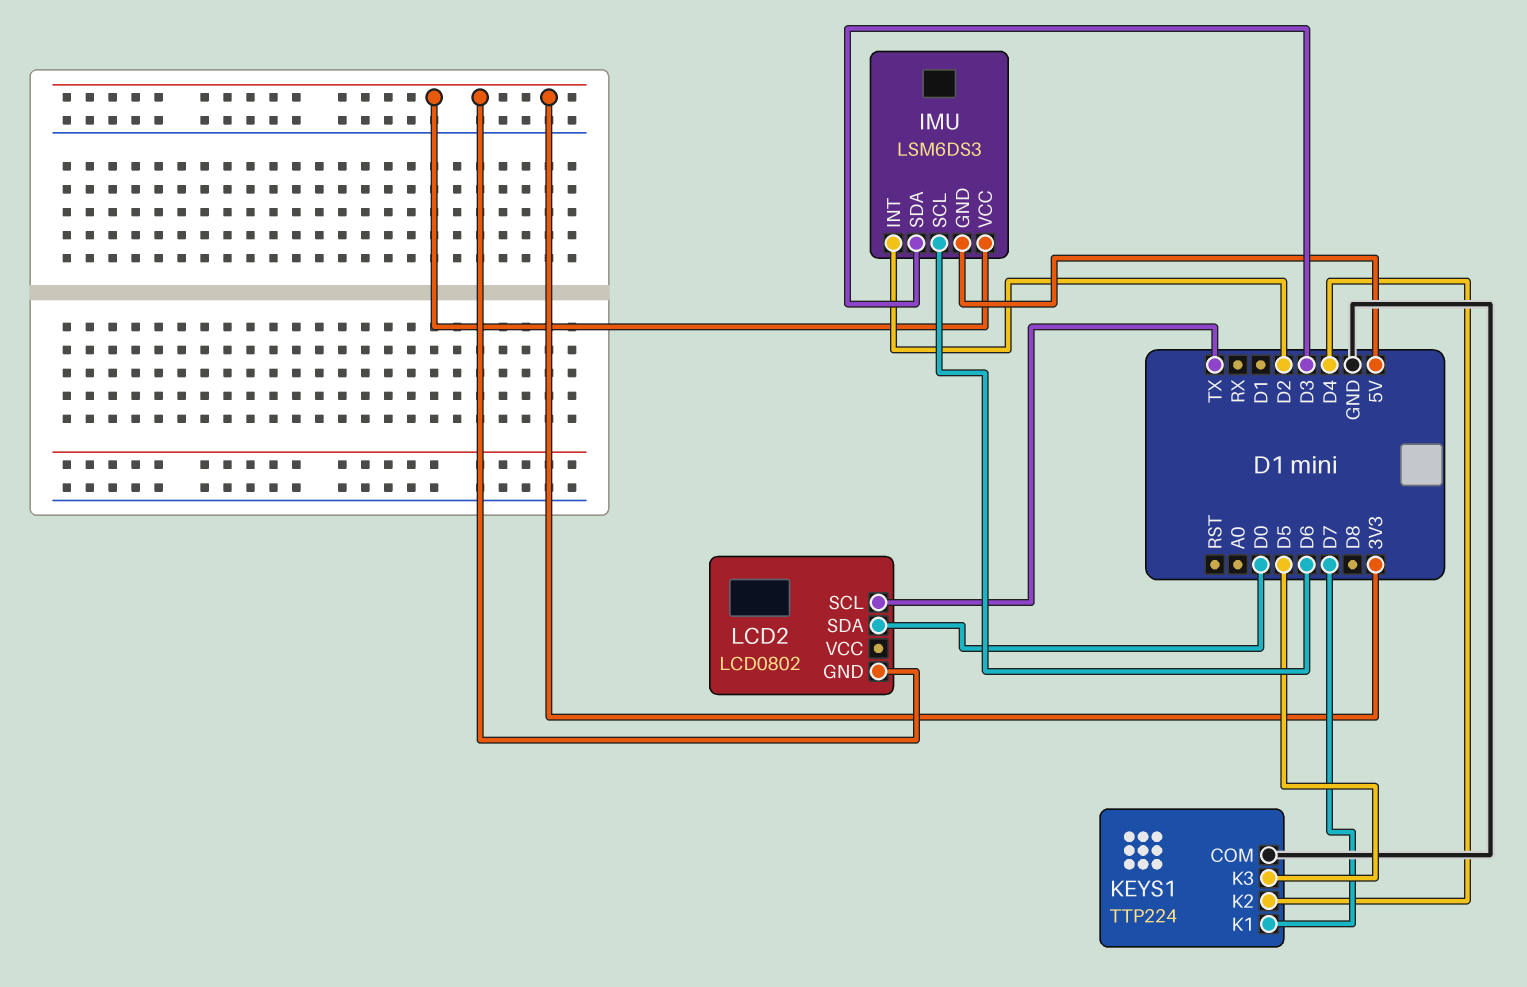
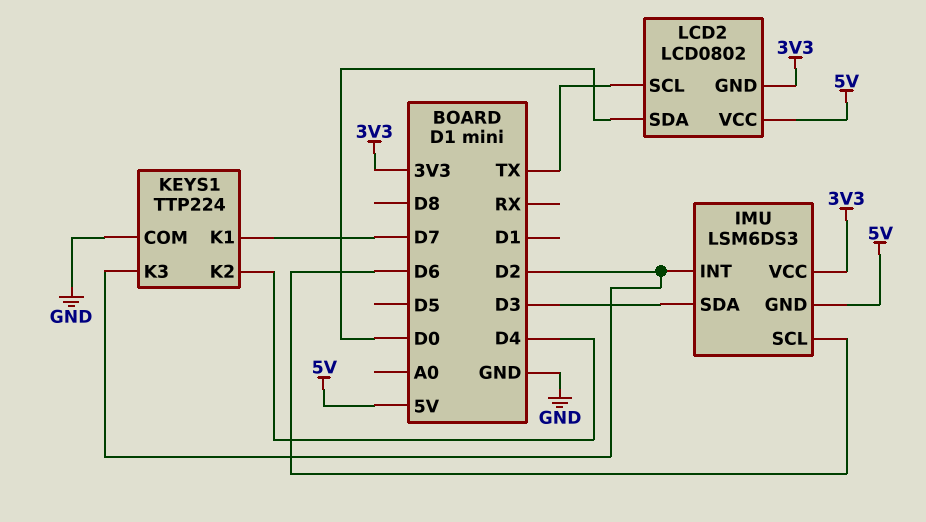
KEYS1 pin K3: D5 -> D2
LCD2 pin VCC: none -> 5V

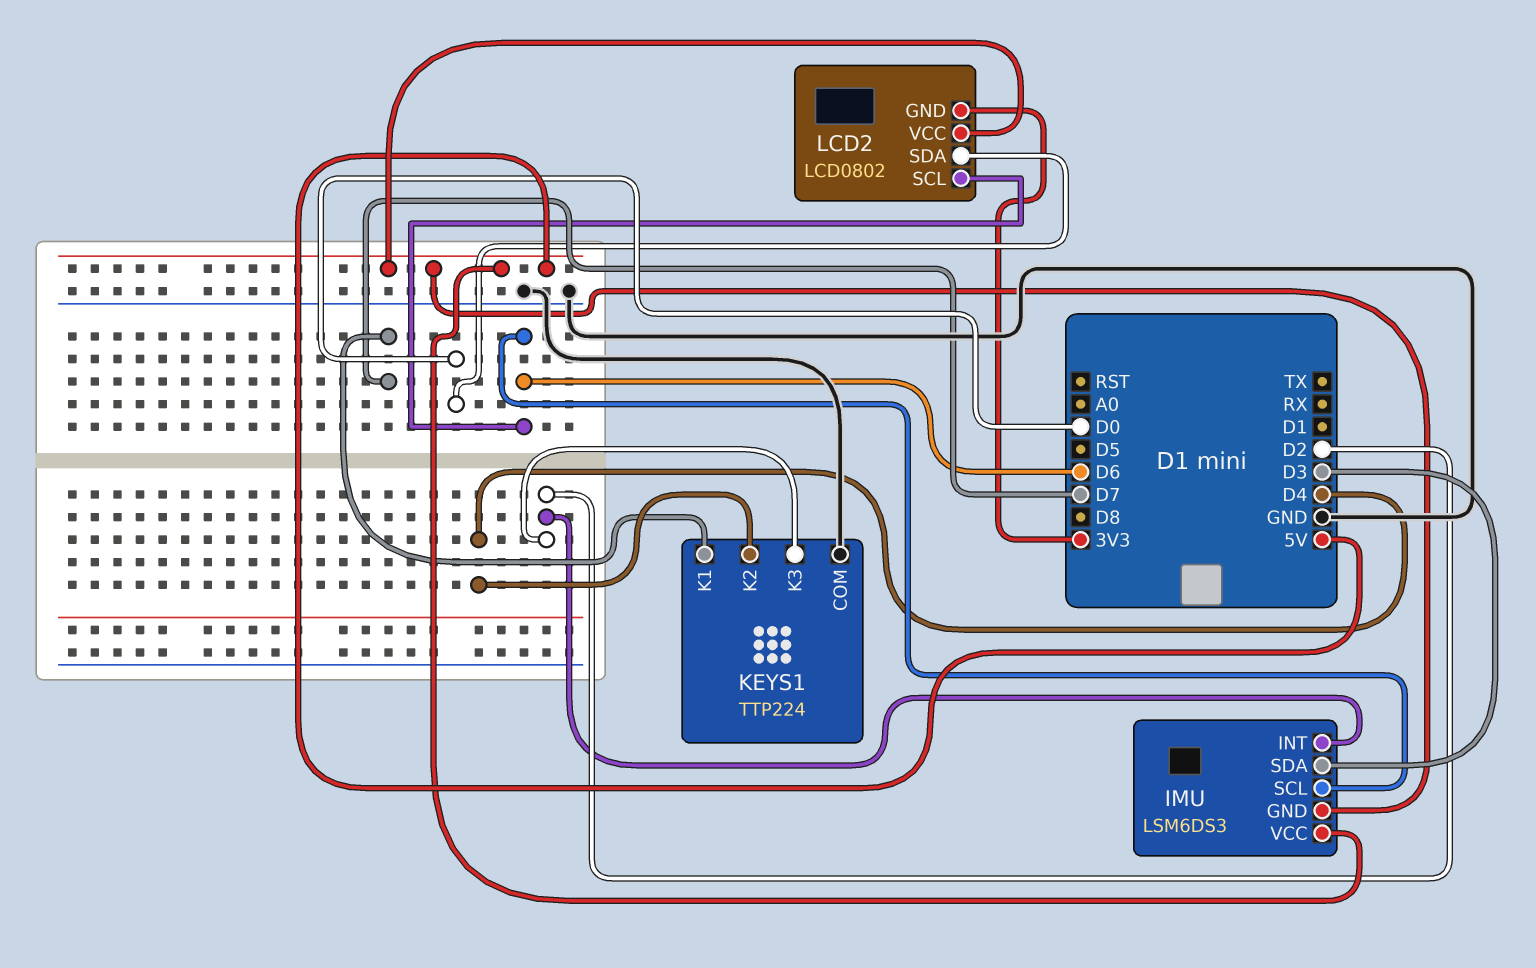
IMU pin VCC: 3V3 -> 5V
LCD2 pin SCL: TX -> D6

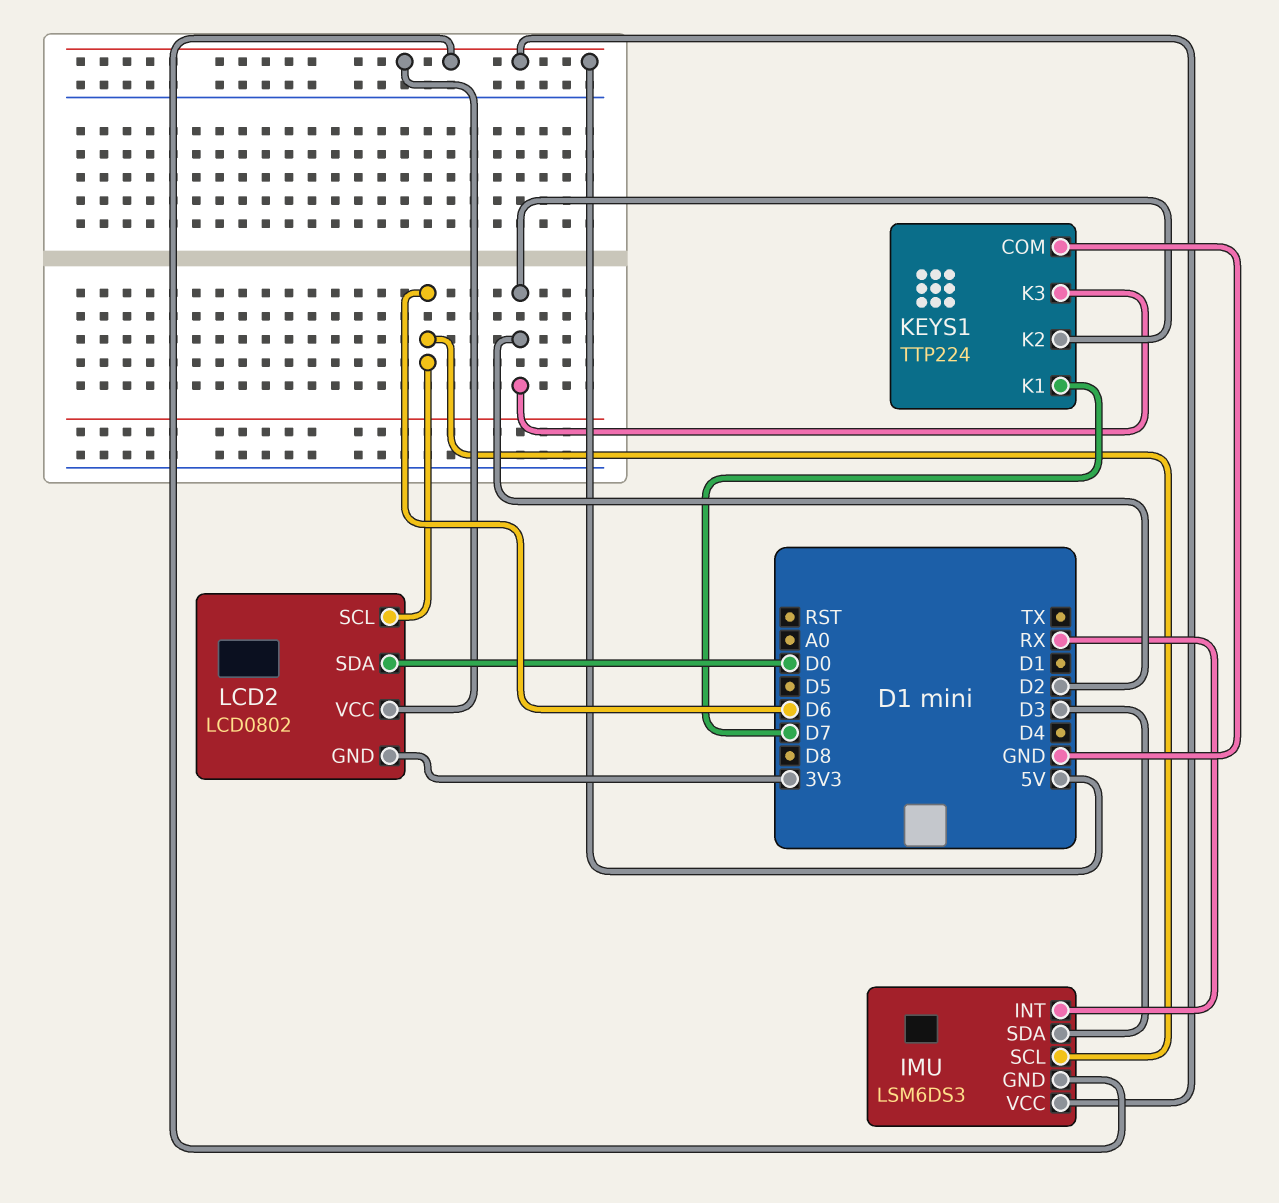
IMU pin INT: D2 -> RX
KEYS1 pin K2: D4 -> D2

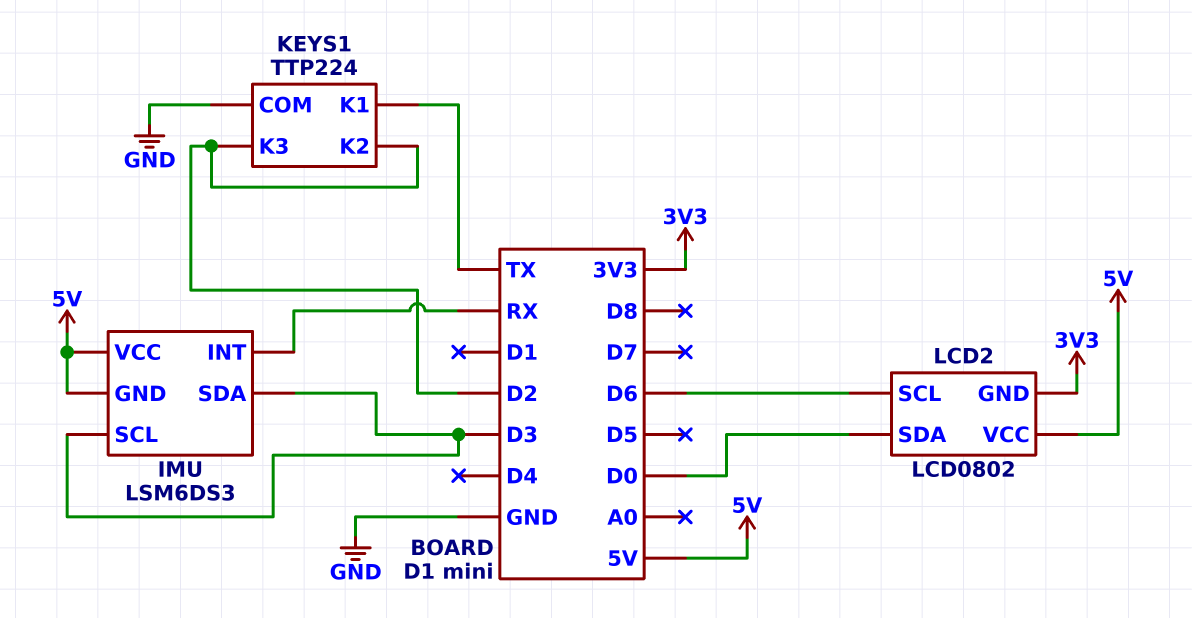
IMU pin SCL: D6 -> D3
KEYS1 pin K1: D7 -> TX

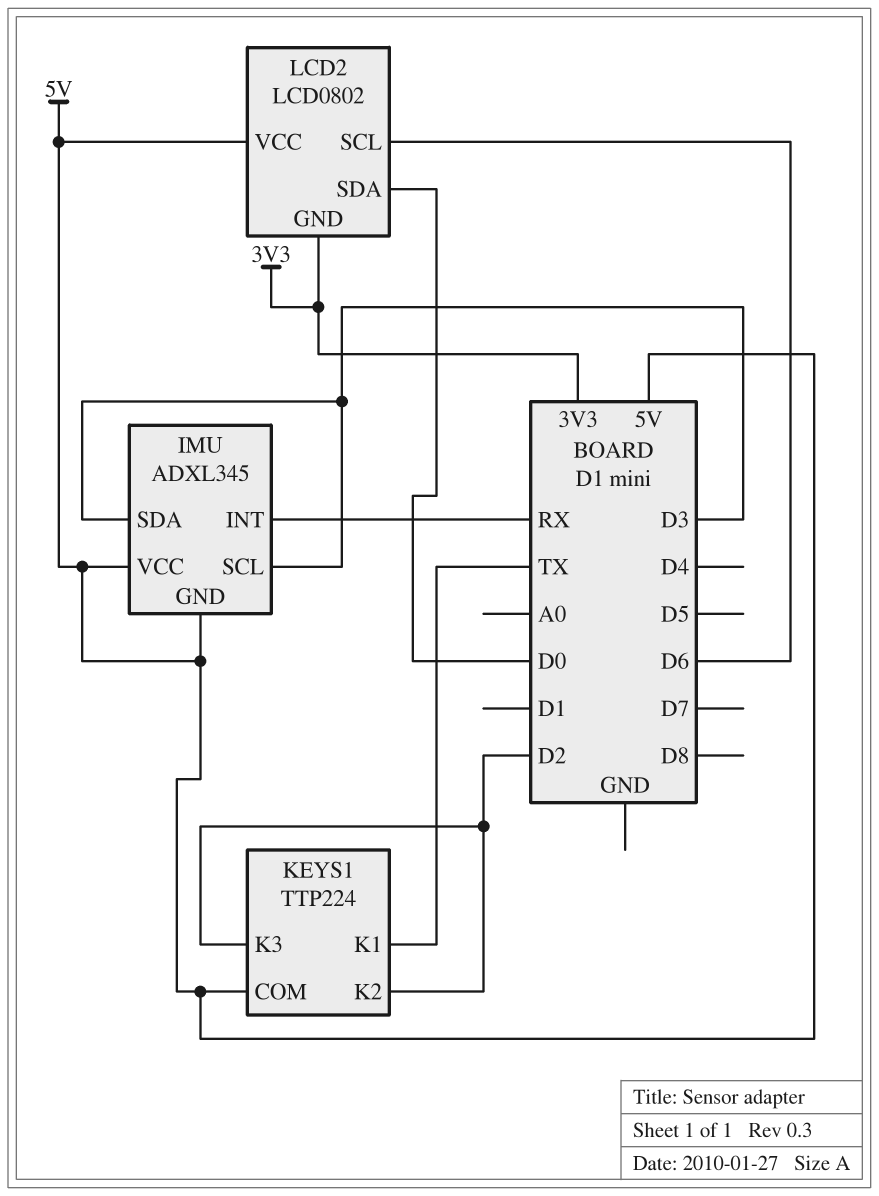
IMU: LSM6DS3 -> ADXL345
KEYS1 pin COM: GND -> 5V

